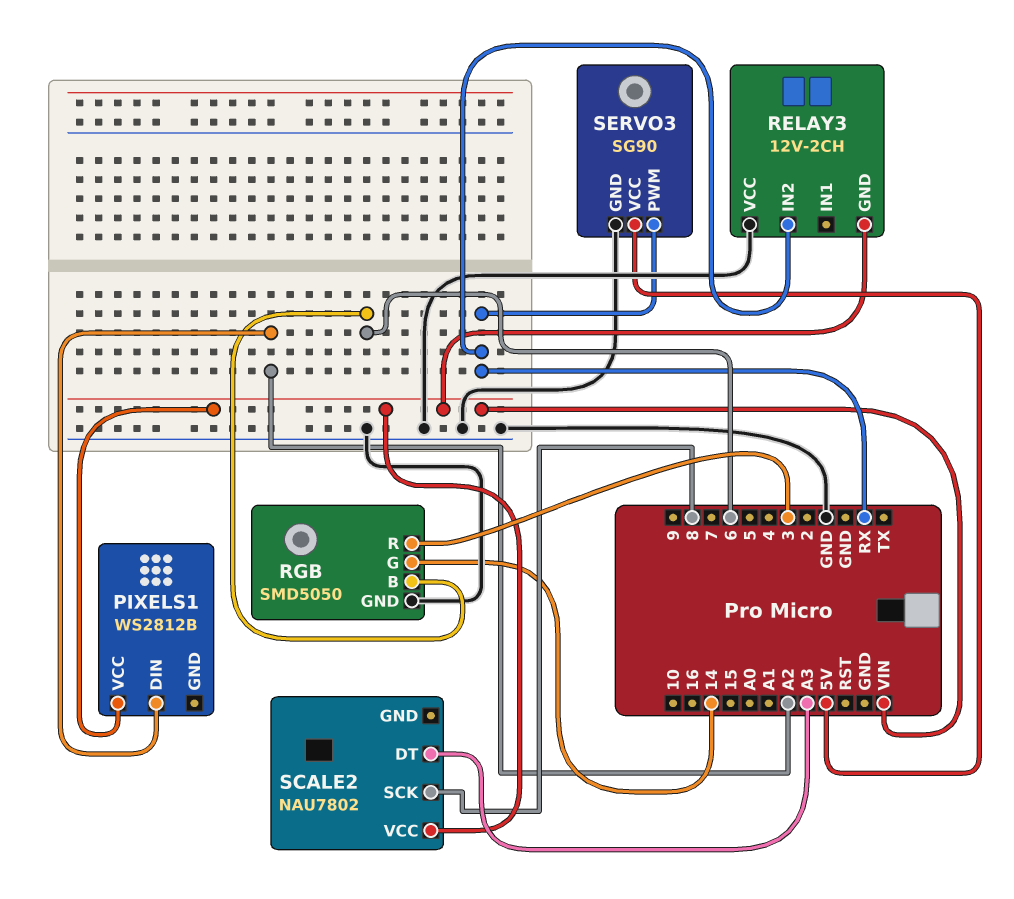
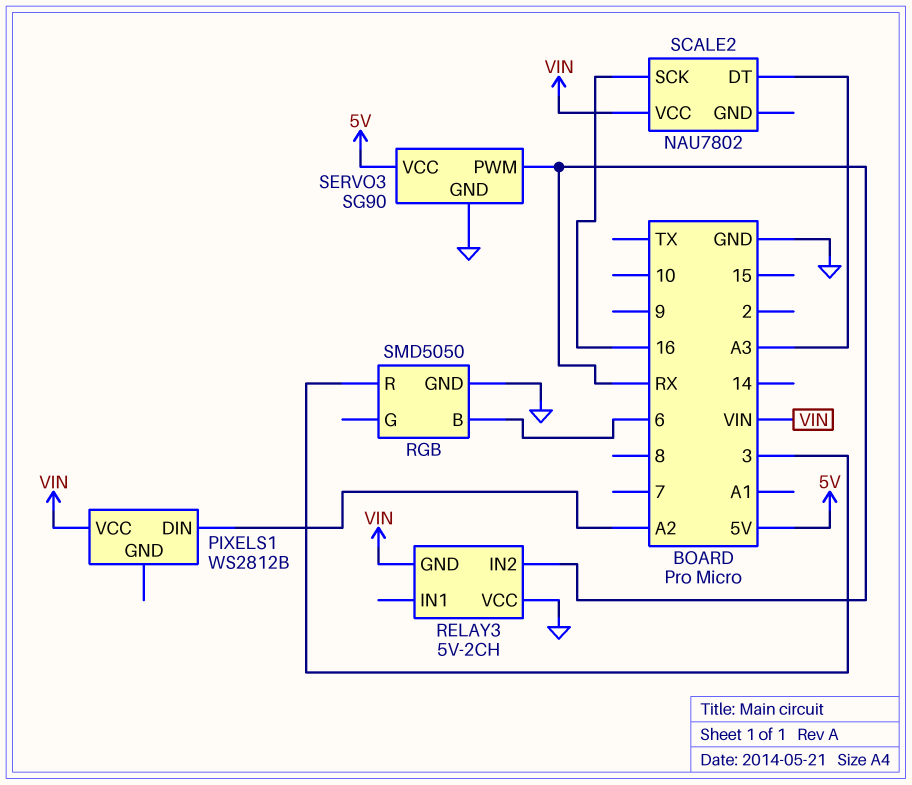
RELAY3: 12V-2CH -> 5V-2CH
RGB pin G: 14 -> none
SCALE2 pin SCK: 8 -> 16

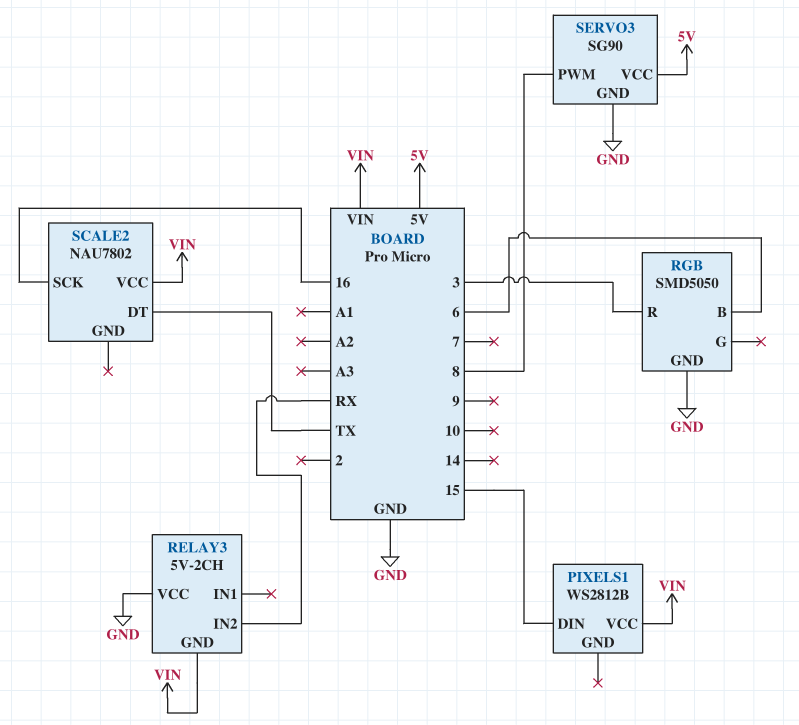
PIXELS1 pin DIN: A2 -> 15
SCALE2 pin DT: A3 -> TX
SERVO3 pin PWM: RX -> 8

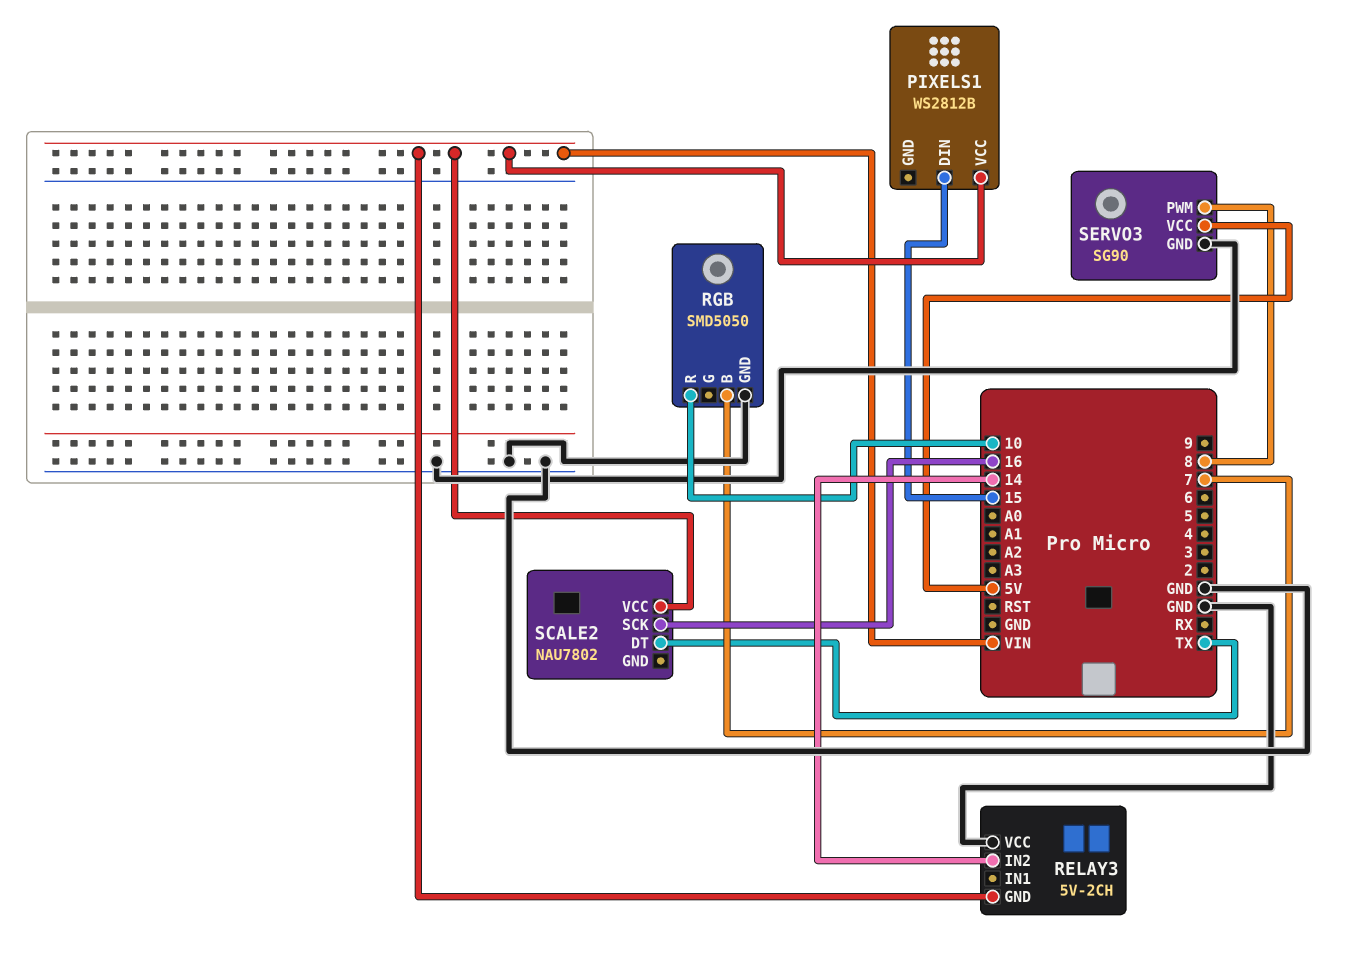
RELAY3 pin IN2: RX -> 14
RGB pin B: 6 -> 7
RGB pin R: 3 -> 10

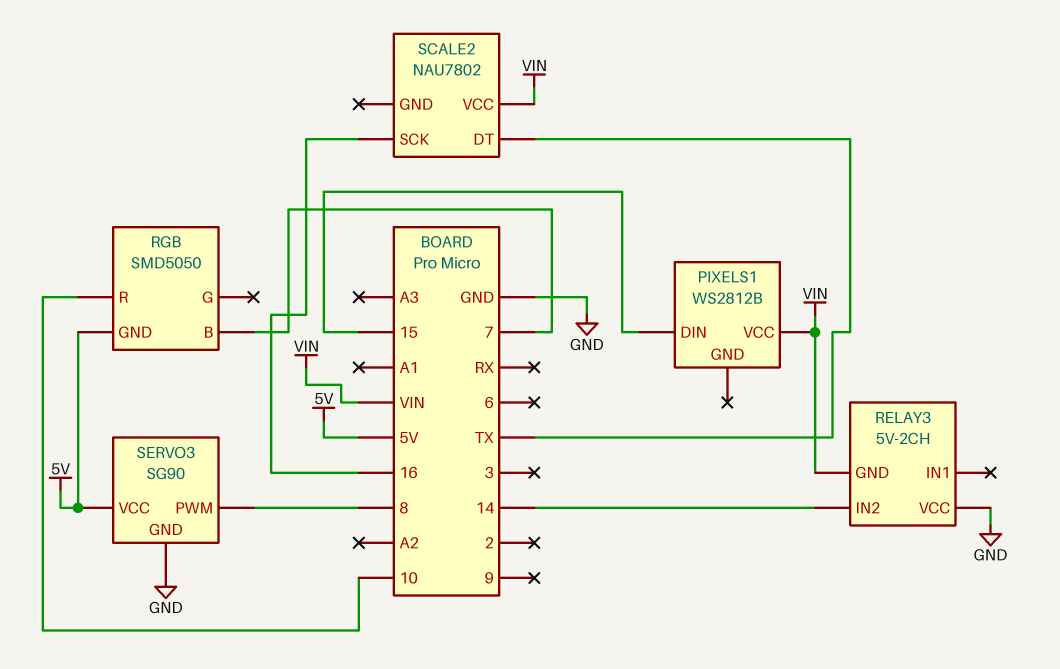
RGB pin GND: GND -> 5V

